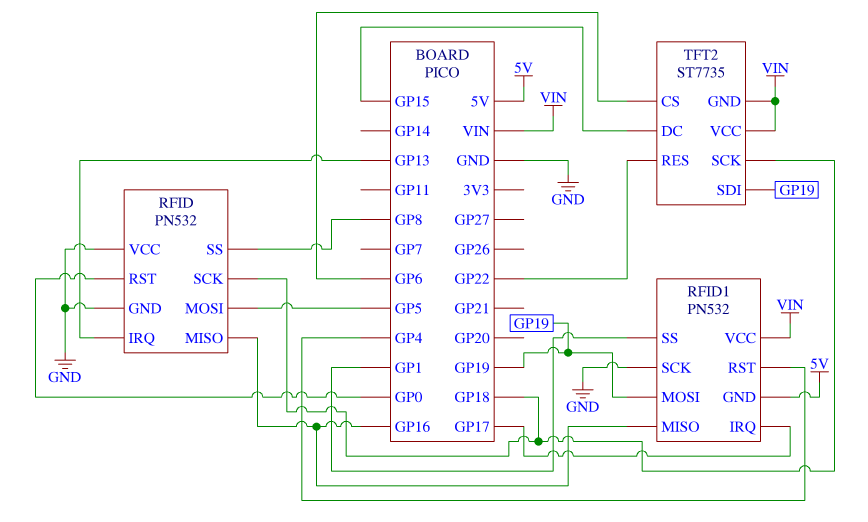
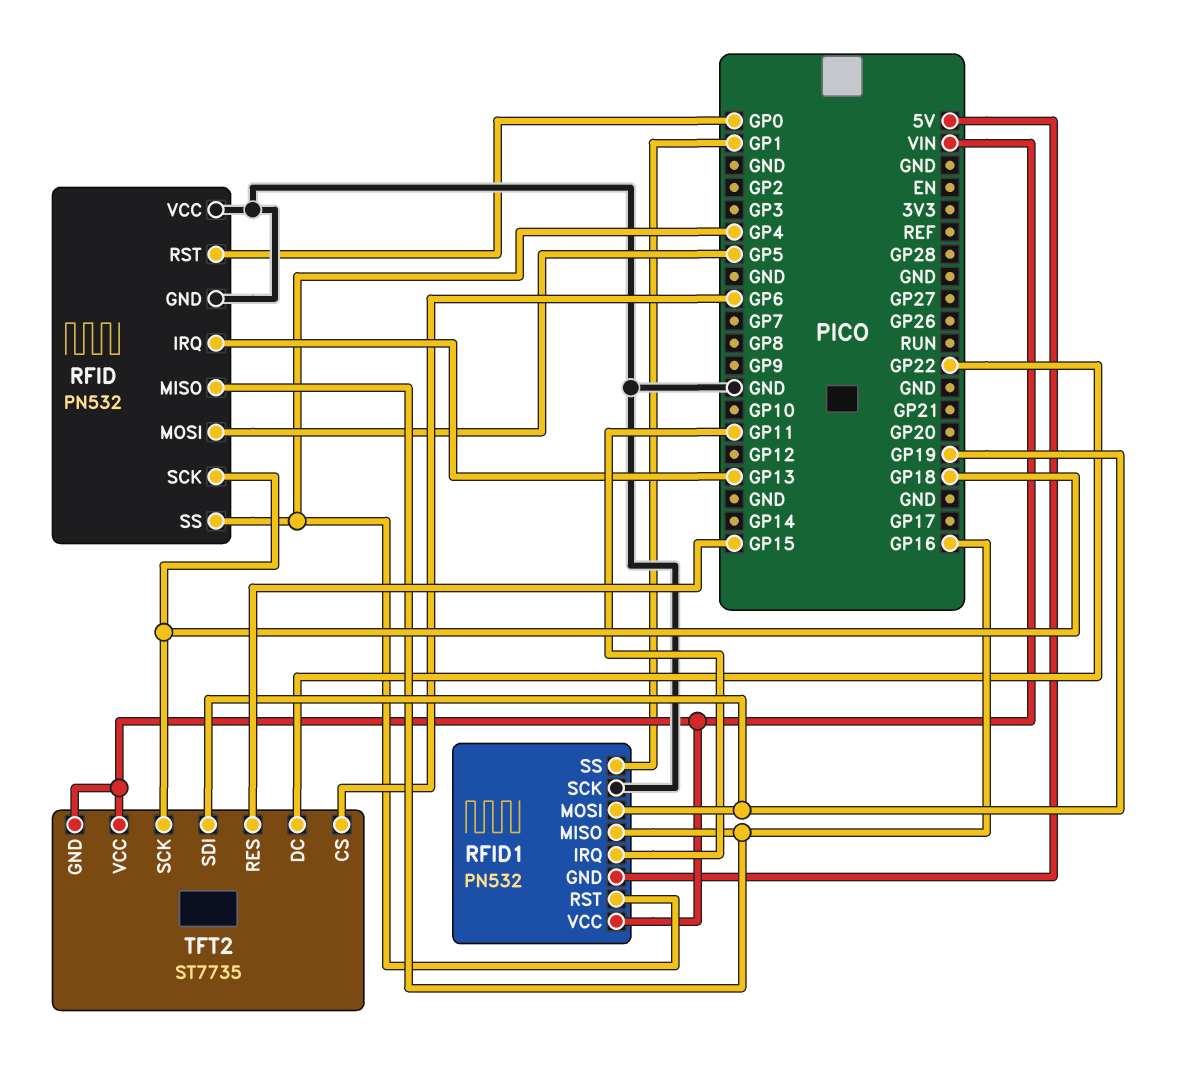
RFID pin SS: GP8 -> GP4
RFID1 pin IRQ: GP17 -> GP11
TFT2 pin DC: GP15 -> GP22
TFT2 pin RES: GP22 -> GP15

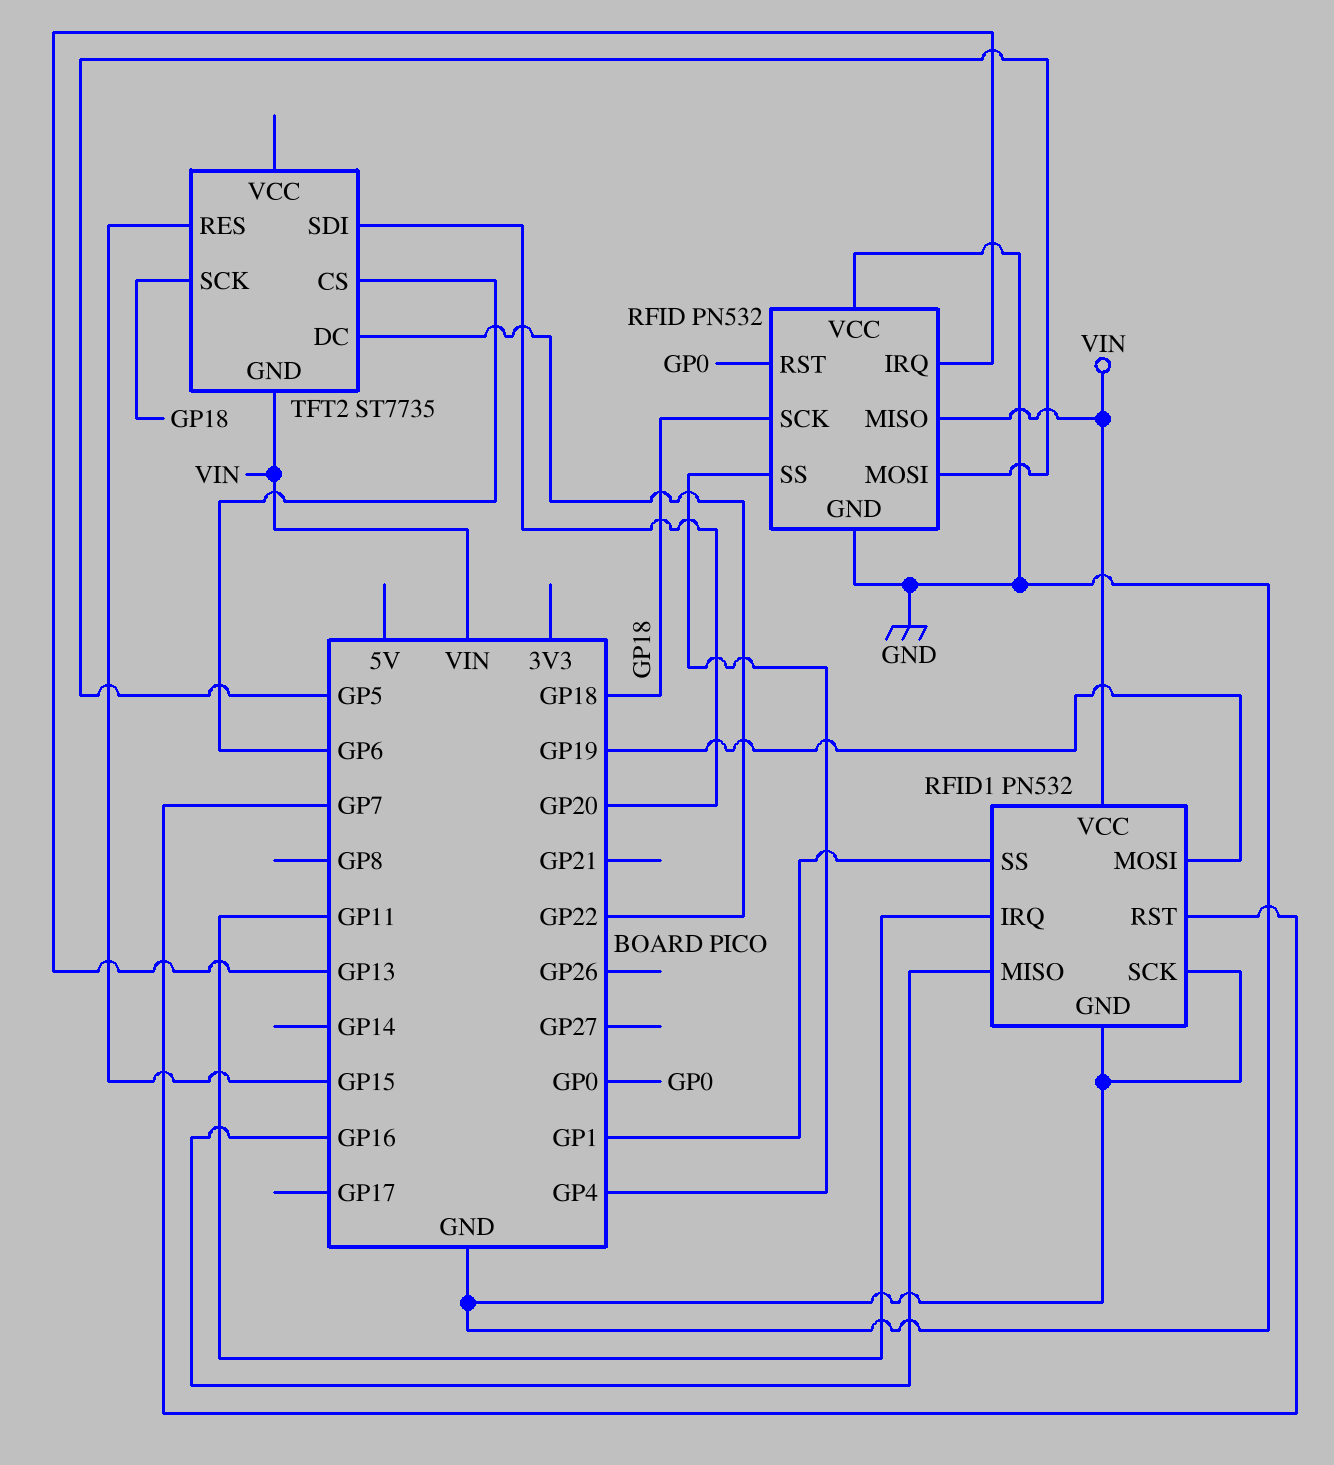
RFID pin MISO: GP16 -> VIN
RFID1 pin GND: 5V -> GND
RFID1 pin RST: GP4 -> GP7
TFT2 pin SDI: GP19 -> GP20
TFT2 pin VCC: VIN -> none

